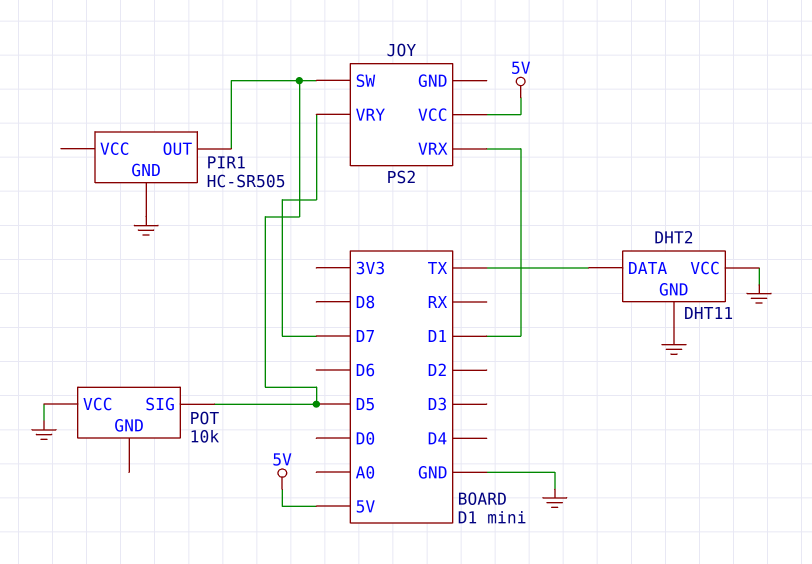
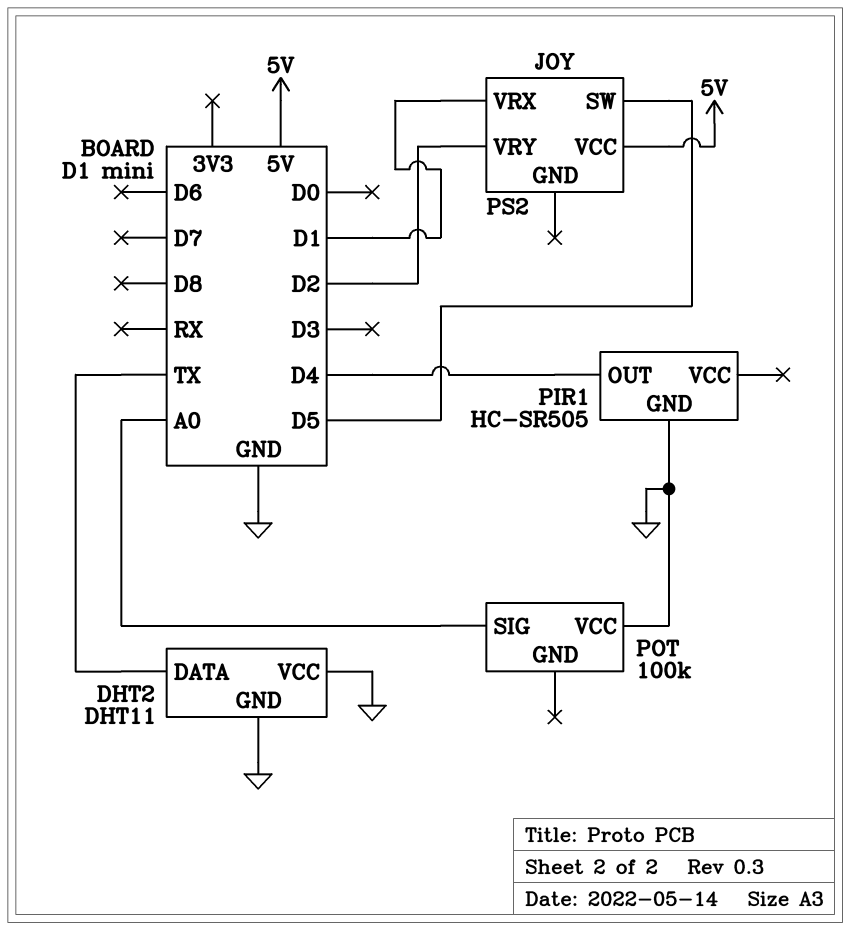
JOY pin VRY: D7 -> D2
PIR1 pin OUT: D5 -> D4
POT: 10k -> 100k
POT pin SIG: D5 -> A0

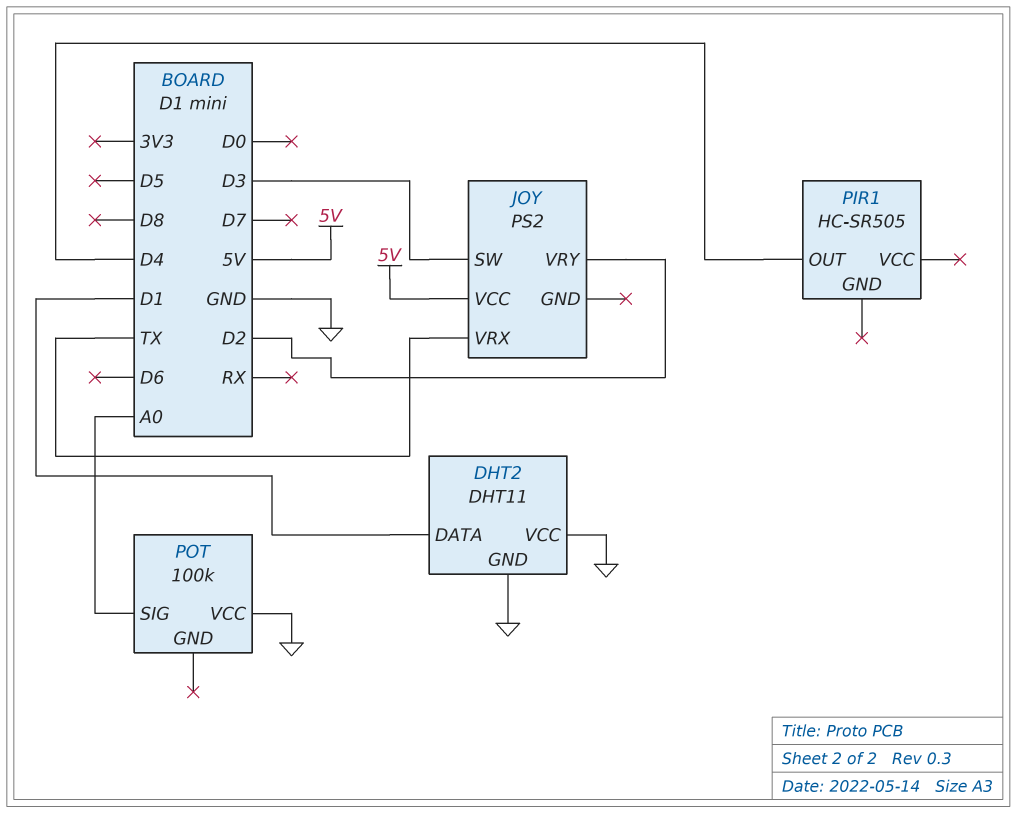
DHT2 pin DATA: TX -> D1
JOY pin SW: D5 -> D3
JOY pin VRX: D1 -> TX
PIR1 pin GND: GND -> none

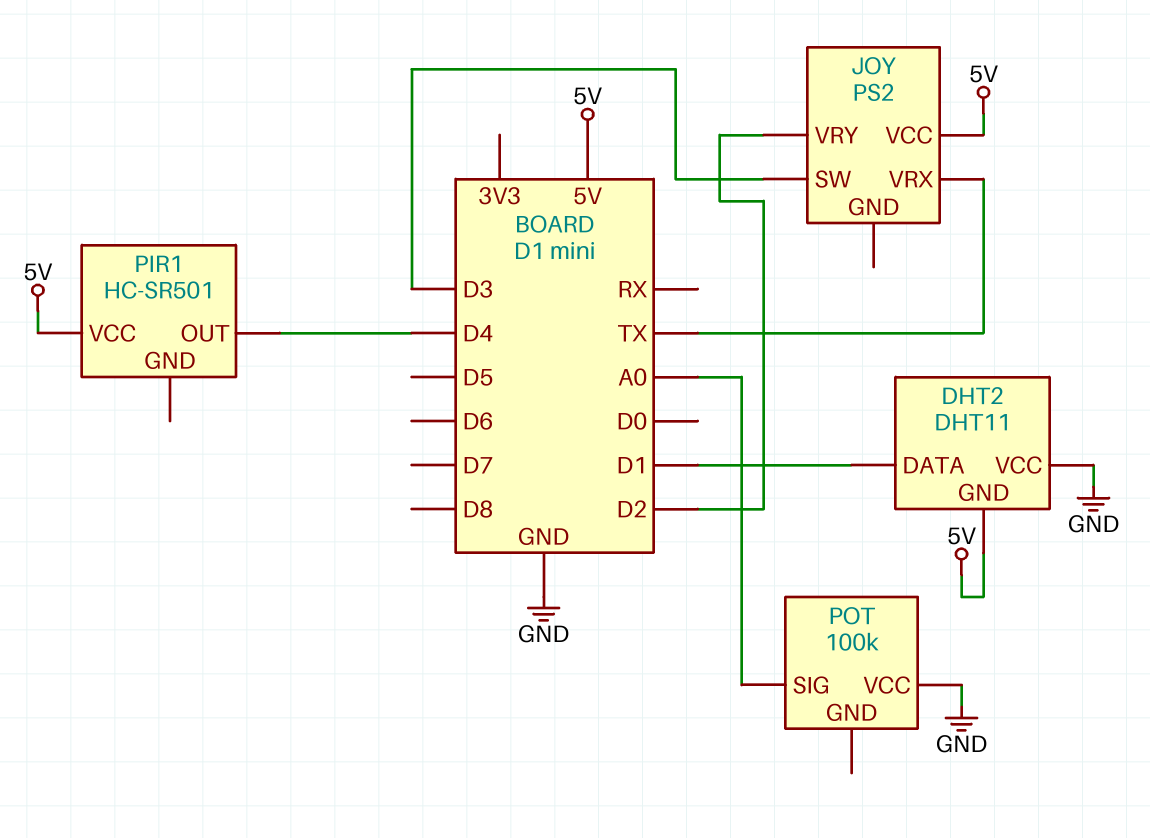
DHT2 pin GND: GND -> 5V
PIR1: HC-SR505 -> HC-SR501
PIR1 pin VCC: none -> 5V

